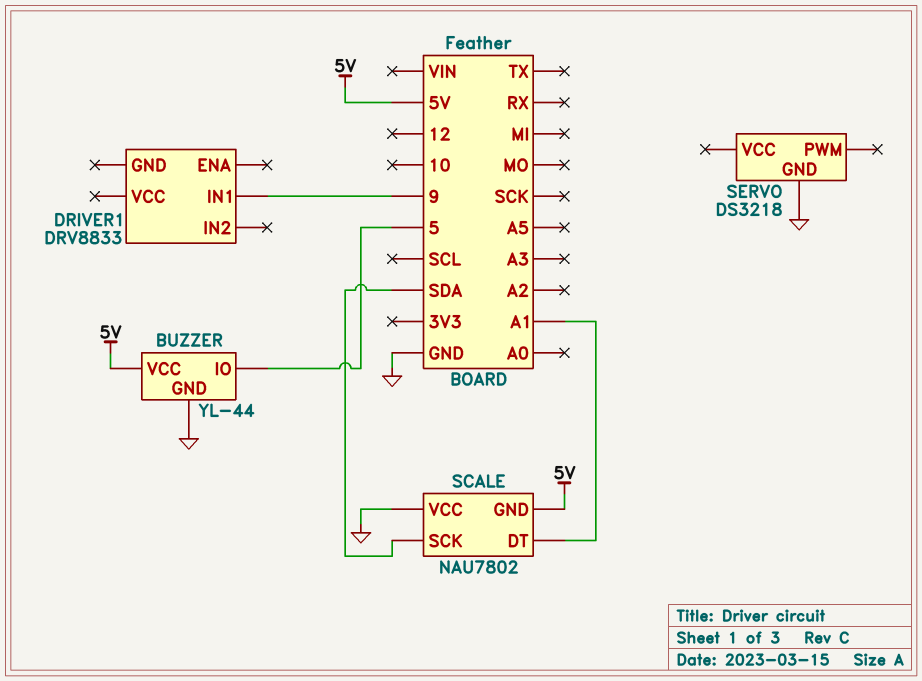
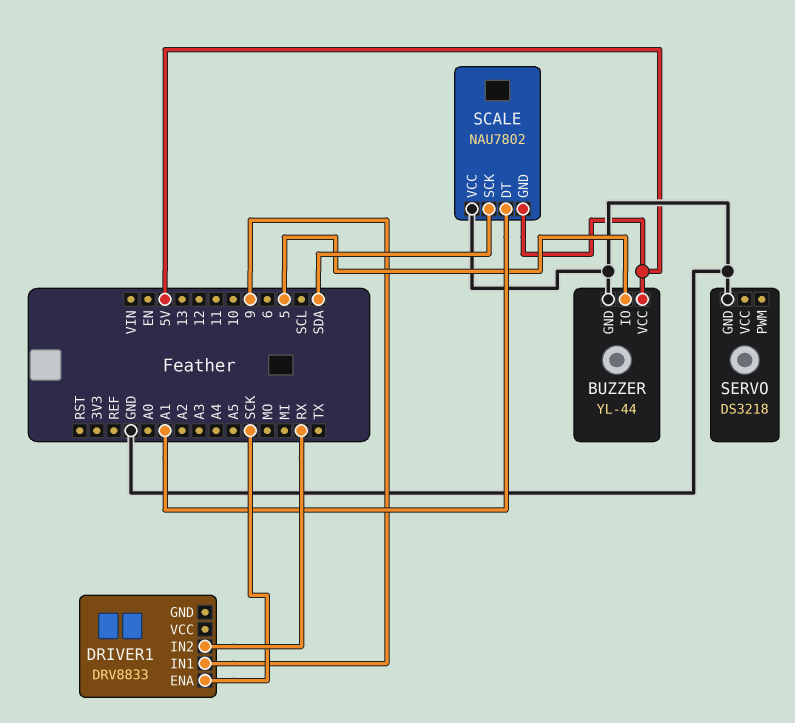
DRIVER1 pin ENA: none -> SCK
DRIVER1 pin IN2: none -> RX

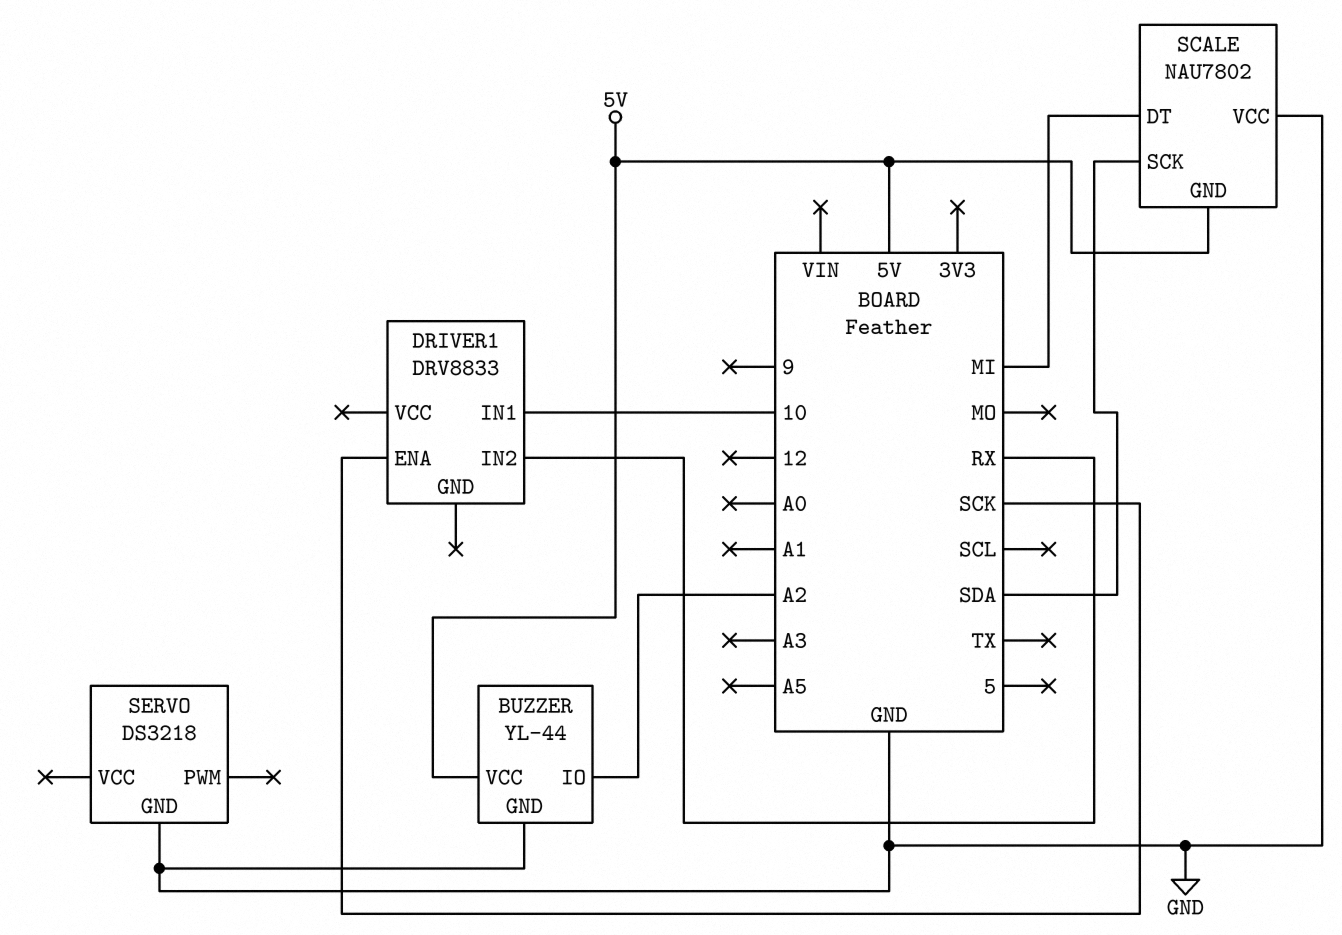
BUZZER pin IO: 5 -> A2
DRIVER1 pin IN1: 9 -> 10
SCALE pin DT: A1 -> MI

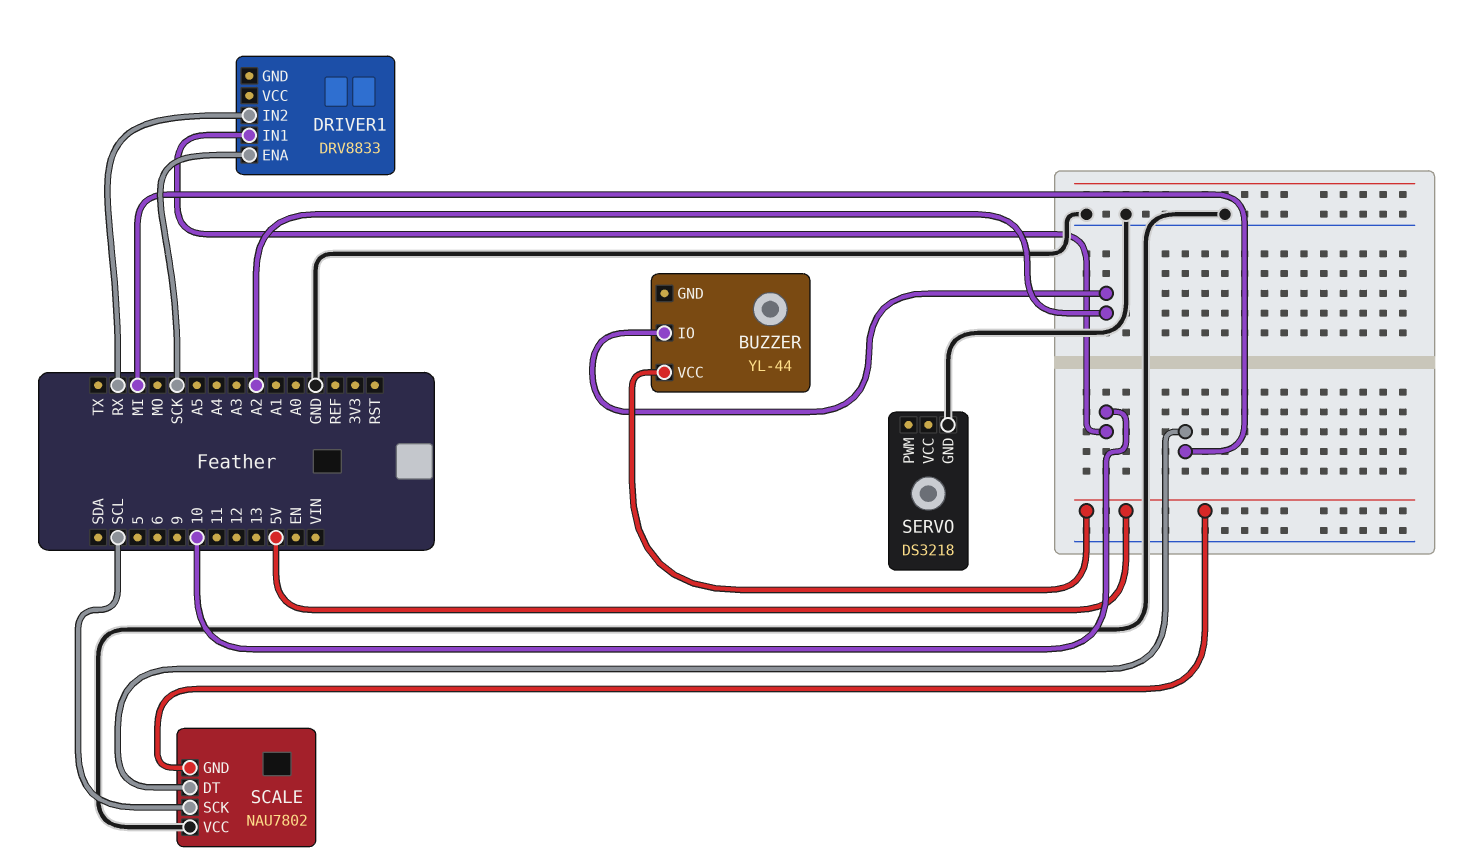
BUZZER pin GND: GND -> none
SCALE pin SCK: SDA -> SCL

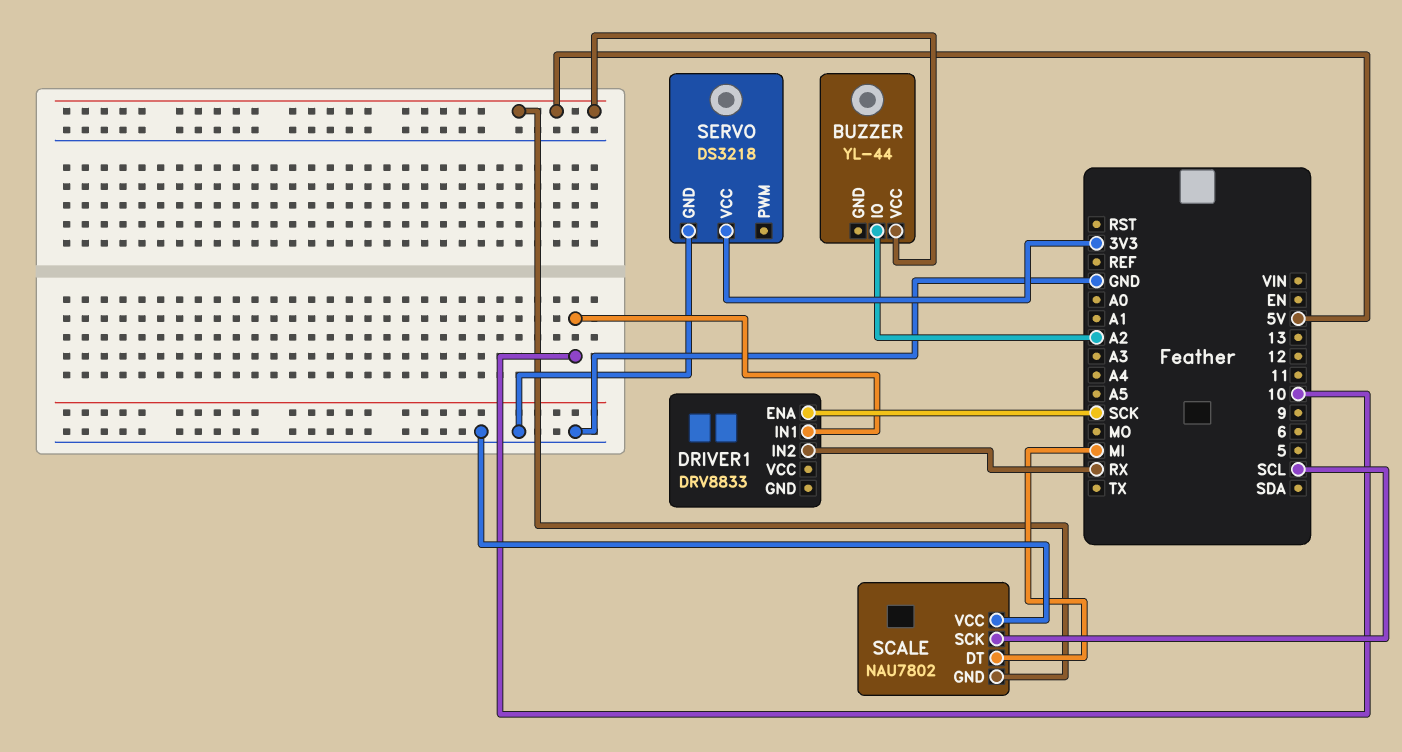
SERVO pin VCC: none -> 3V3

